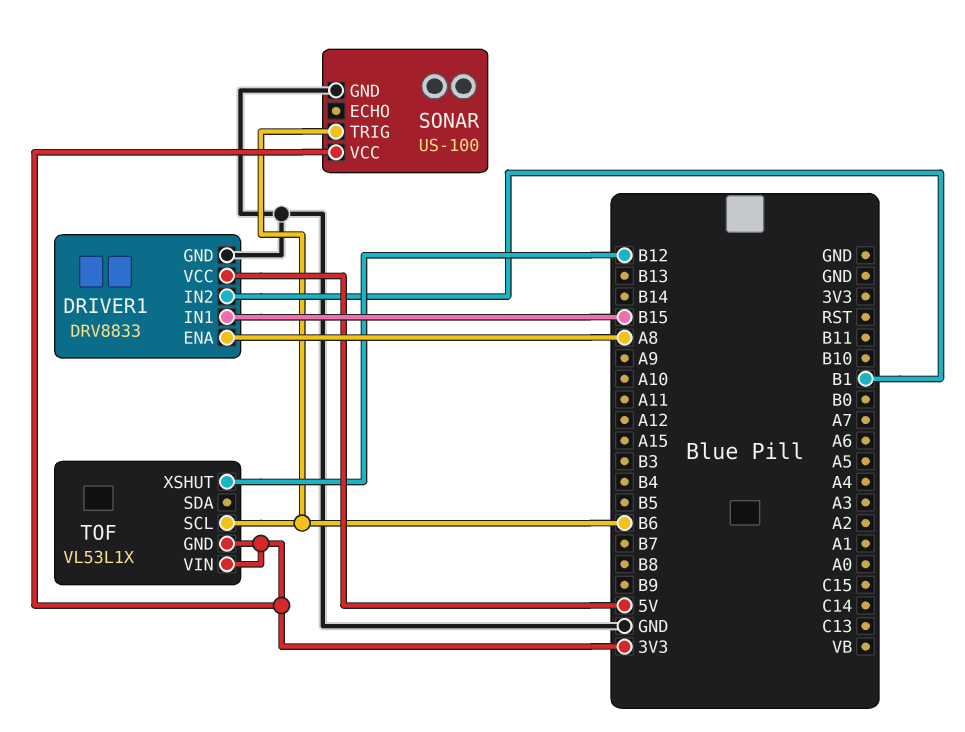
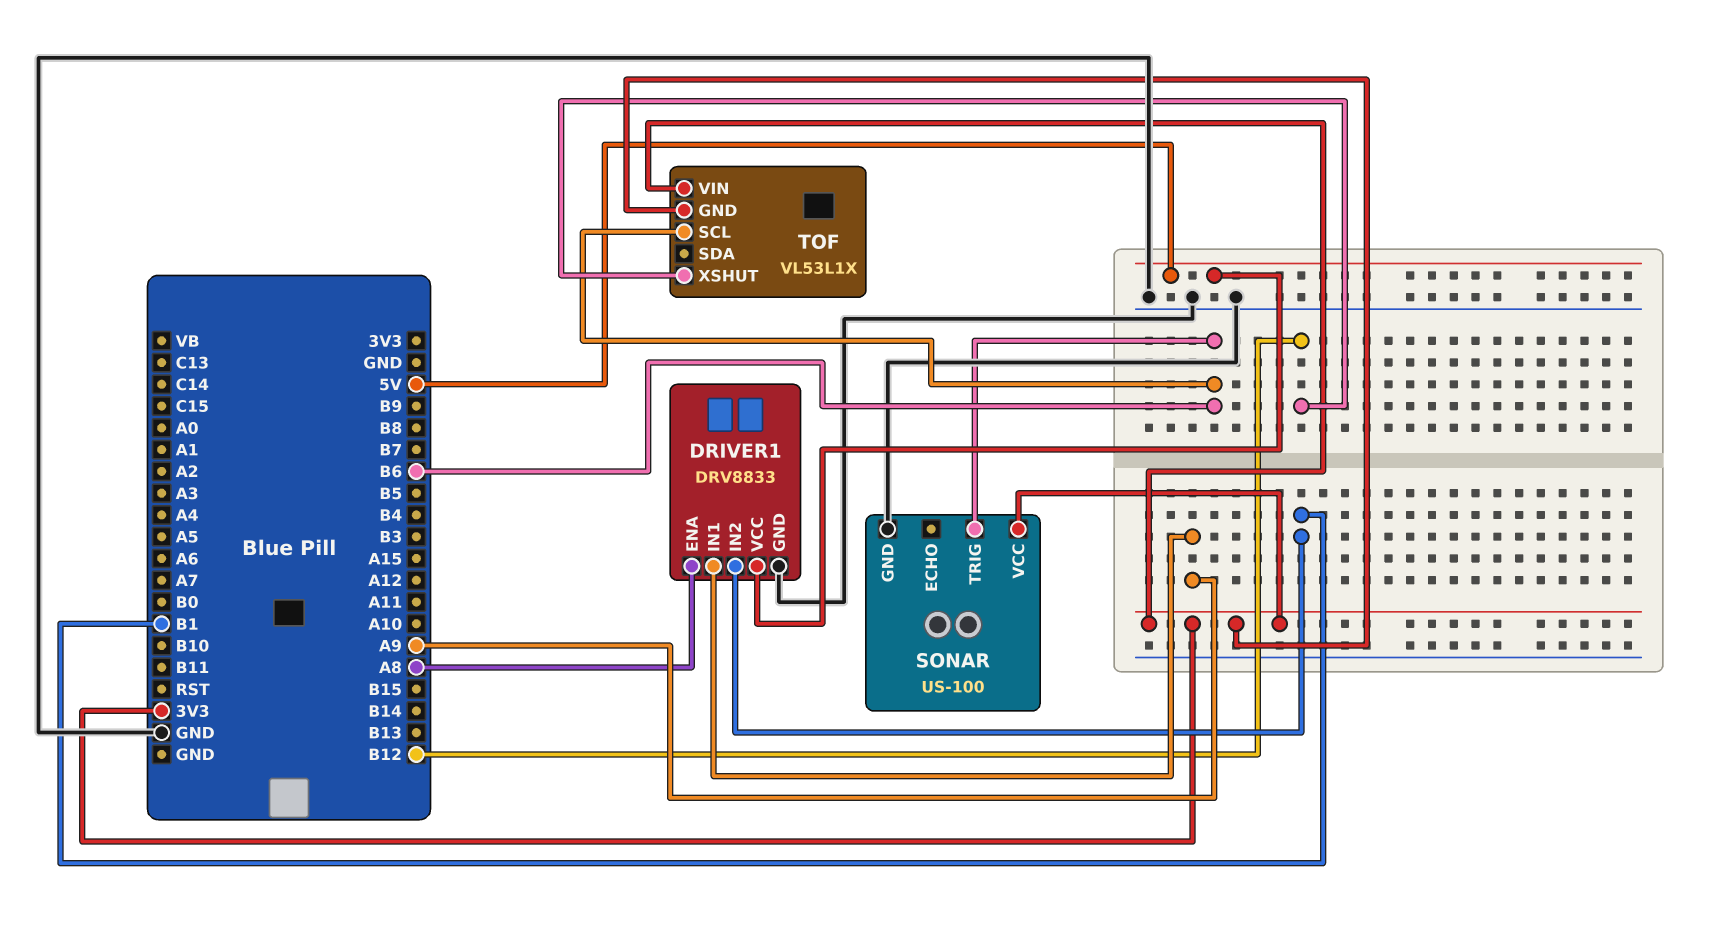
DRIVER1 pin IN1: B15 -> A9

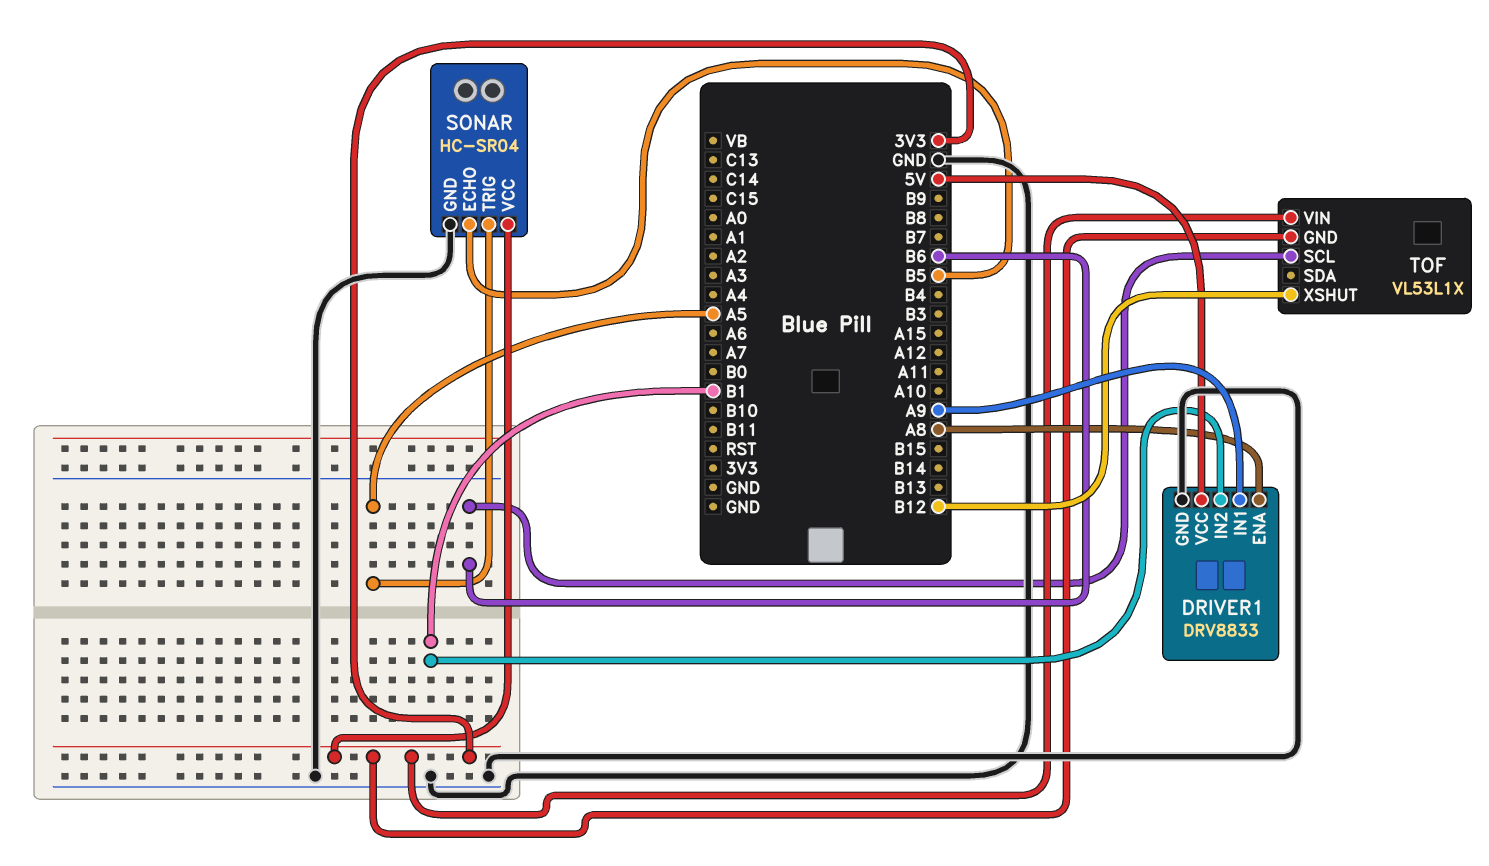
SONAR: US-100 -> HC-SR04
SONAR pin ECHO: none -> B5
SONAR pin TRIG: B6 -> A5

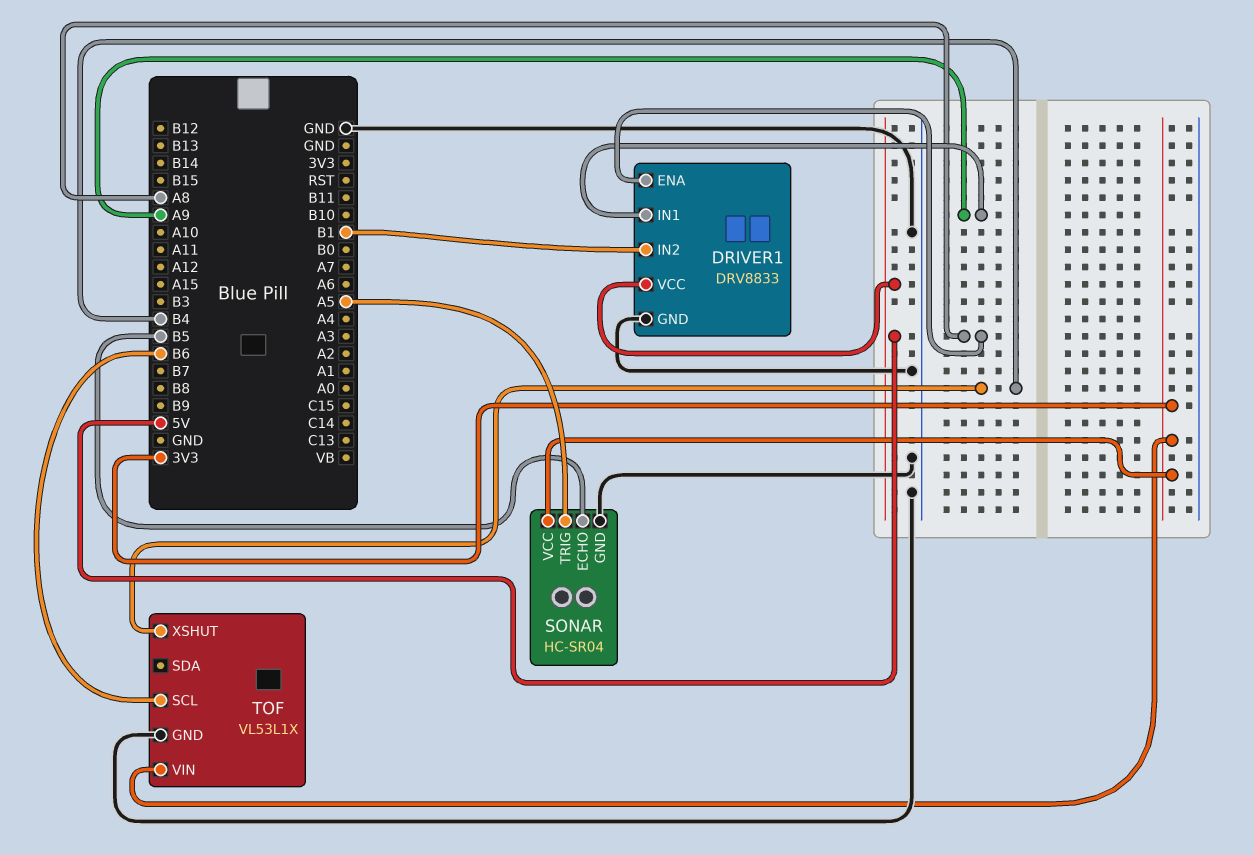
TOF pin GND: 3V3 -> GND
TOF pin XSHUT: B12 -> B4

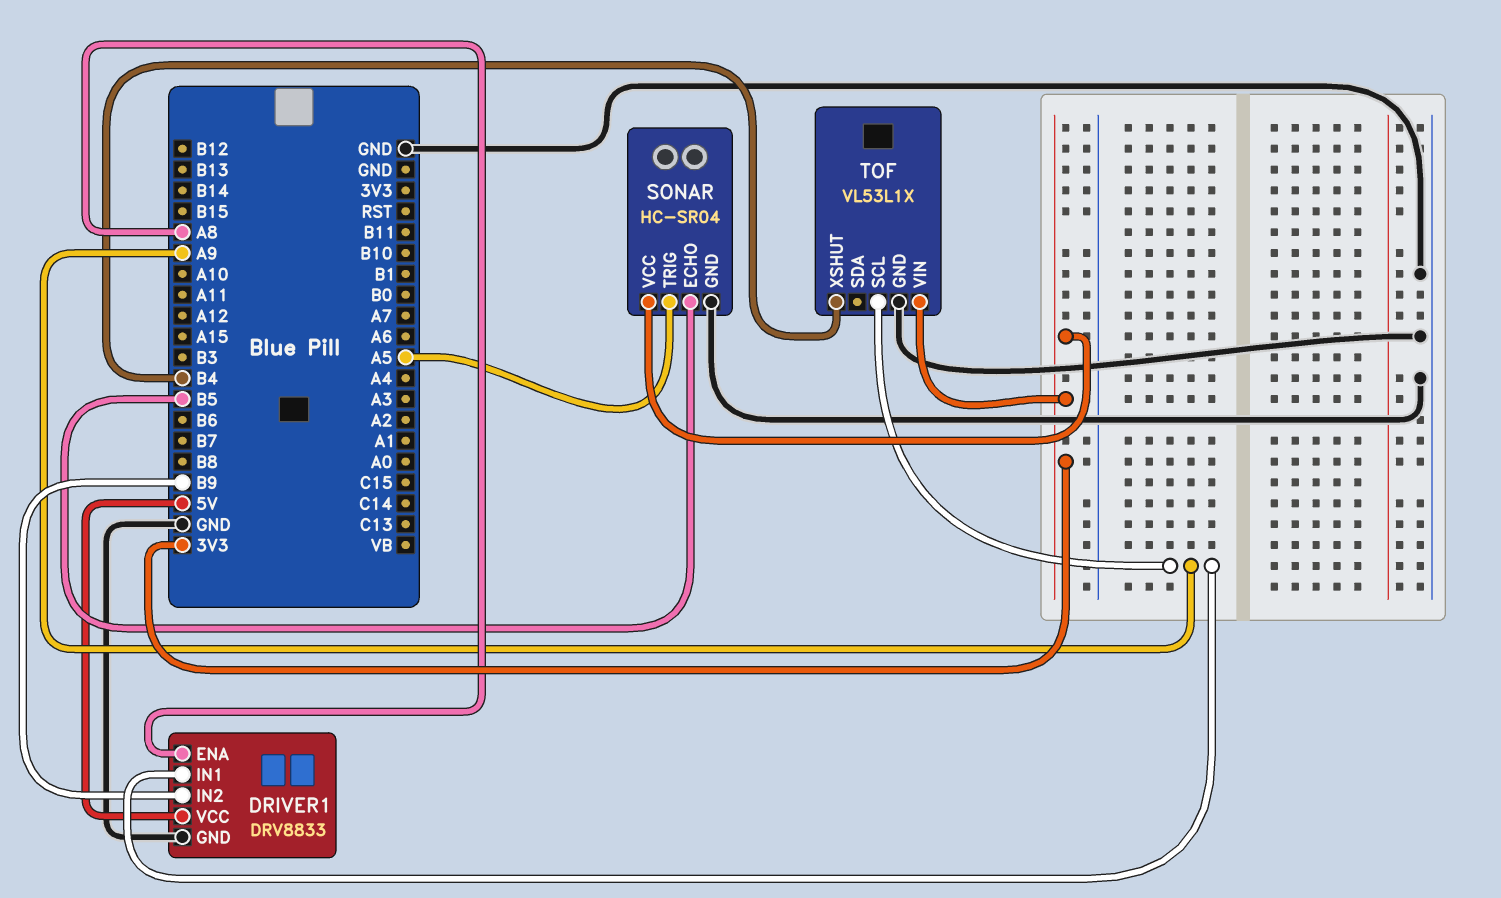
DRIVER1 pin IN2: B1 -> B9
TOF pin SCL: B6 -> A9

